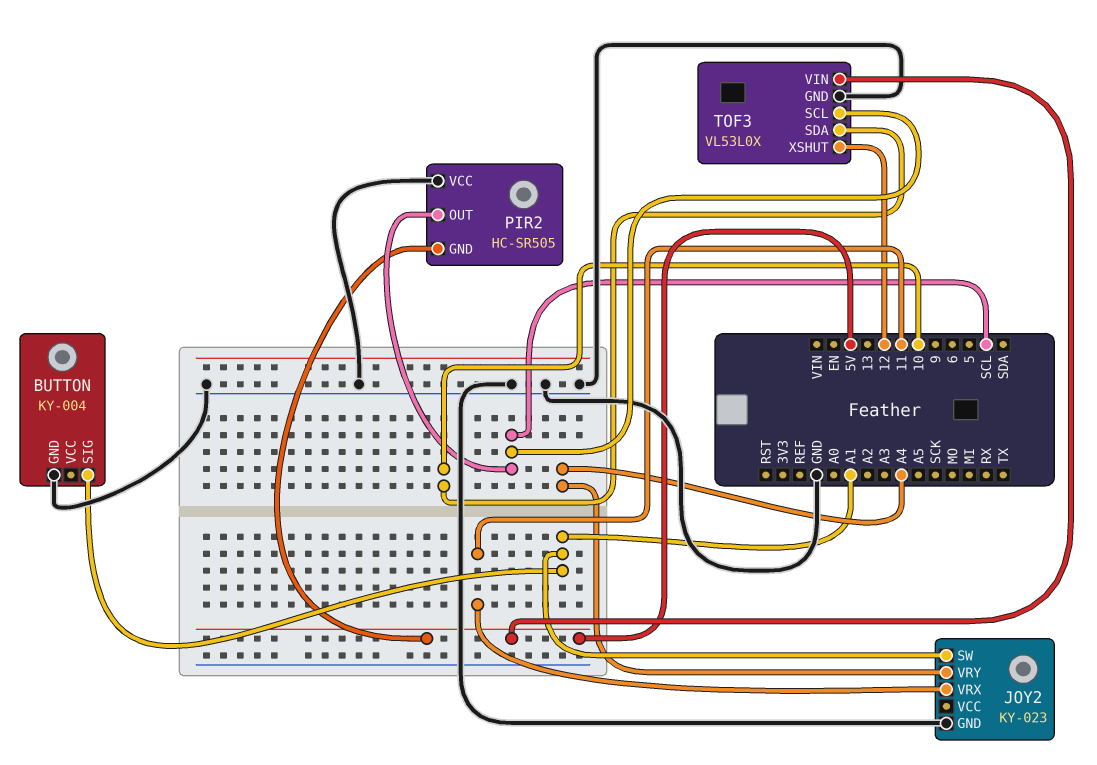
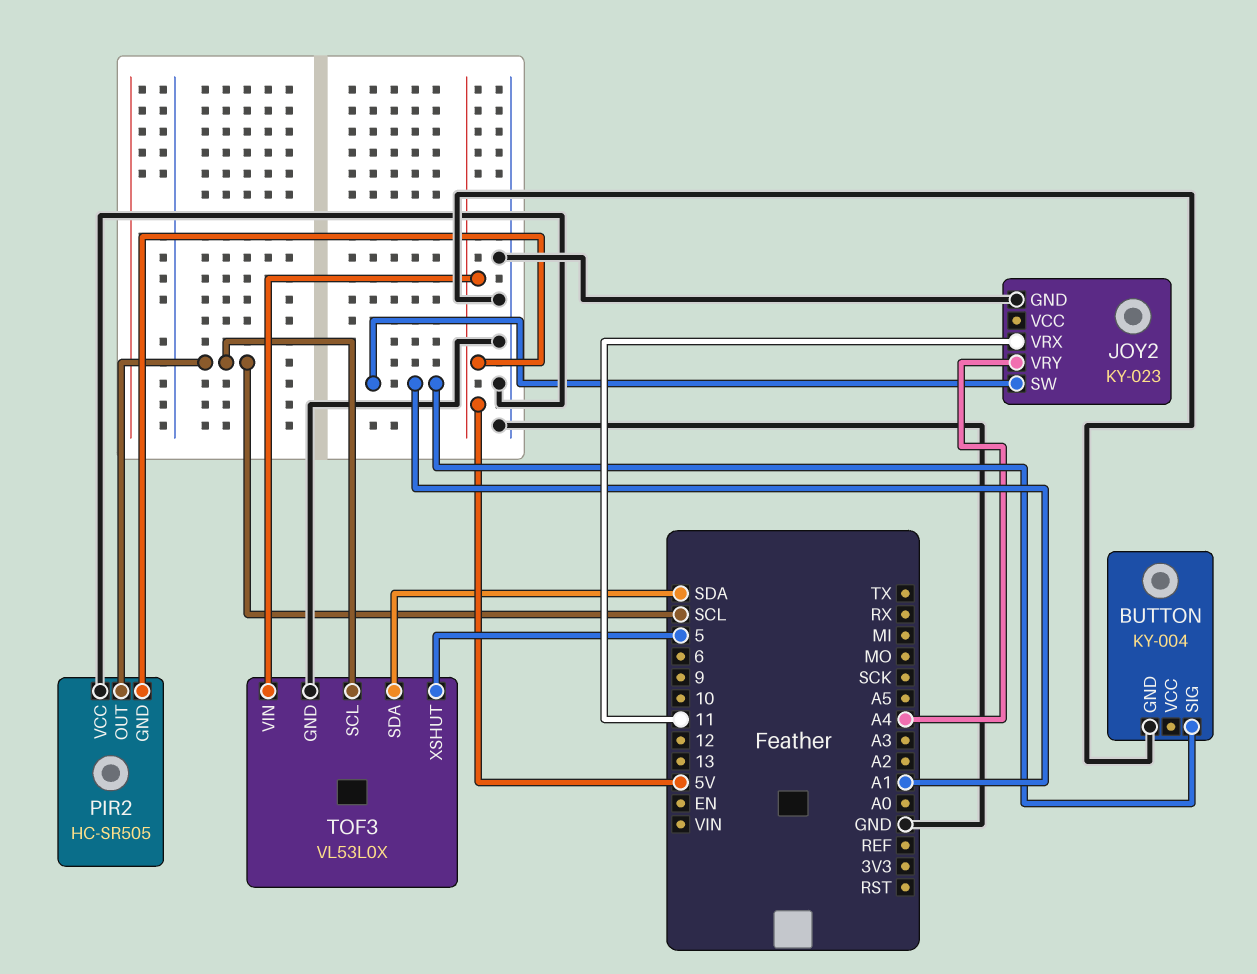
TOF3 pin SDA: 10 -> SDA
TOF3 pin XSHUT: 12 -> 5

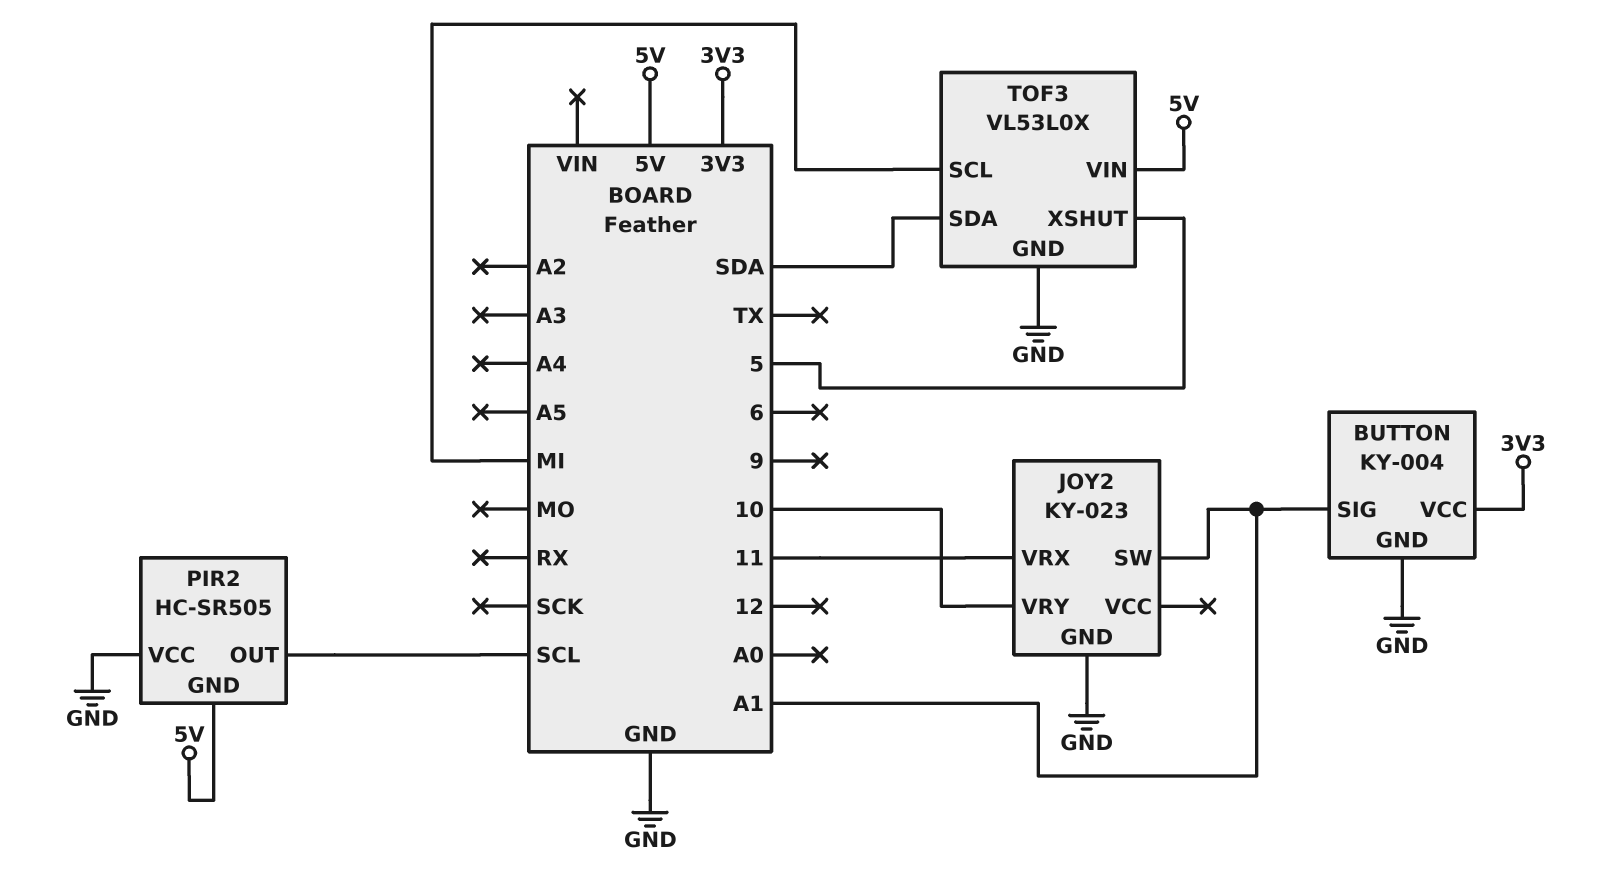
BUTTON pin VCC: none -> 3V3
JOY2 pin VRY: A4 -> 10
TOF3 pin SCL: SCL -> MI

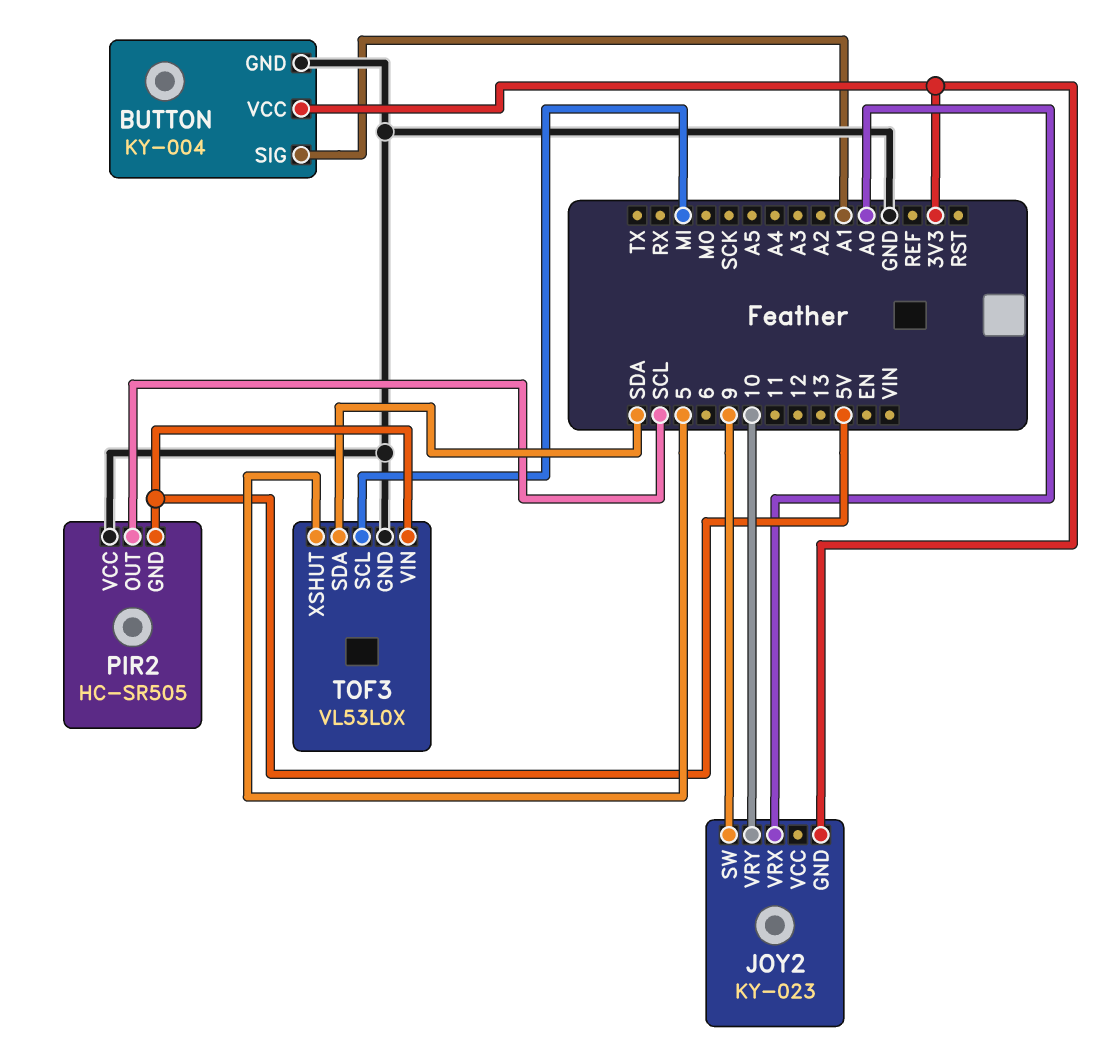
JOY2 pin GND: GND -> 3V3
JOY2 pin SW: A1 -> 9
JOY2 pin VRX: 11 -> A0

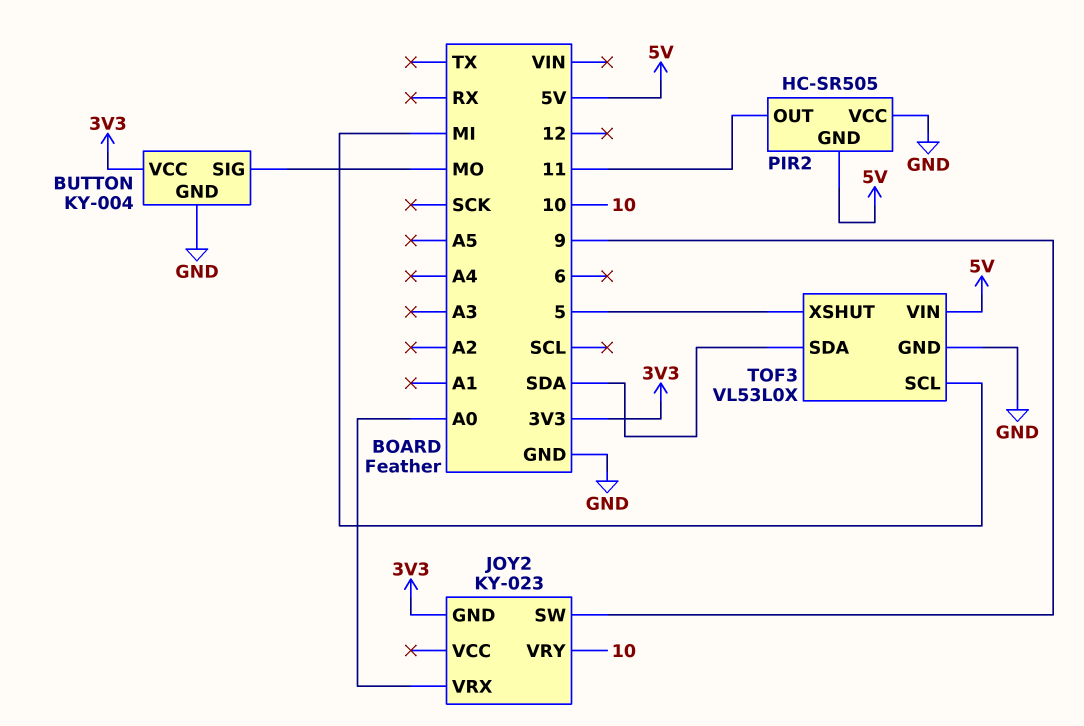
BUTTON pin SIG: A1 -> MO
PIR2 pin OUT: SCL -> 11

